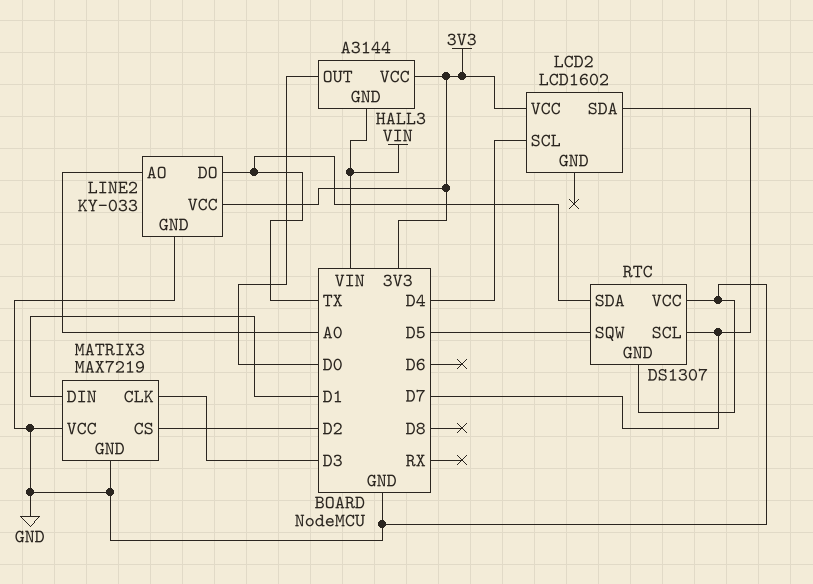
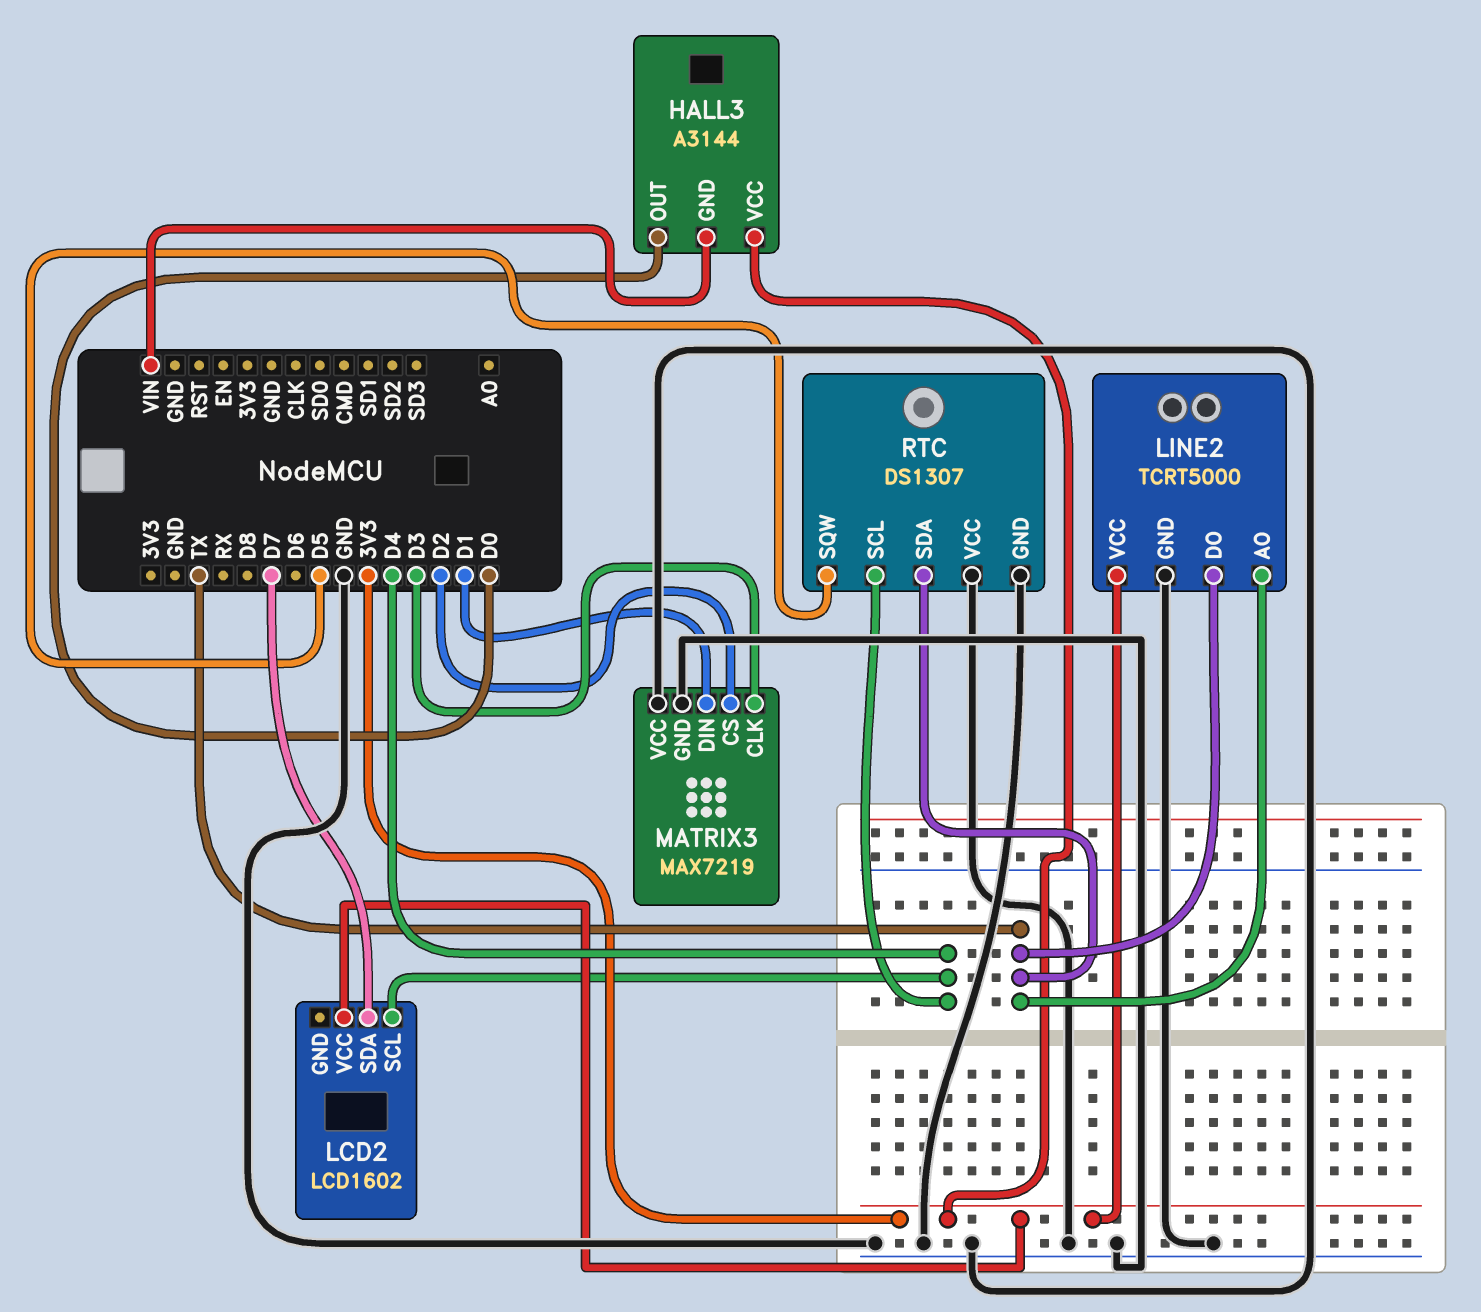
LINE2: KY-033 -> TCRT5000
LINE2 pin AO: A0 -> TX
RTC pin SCL: D7 -> D4

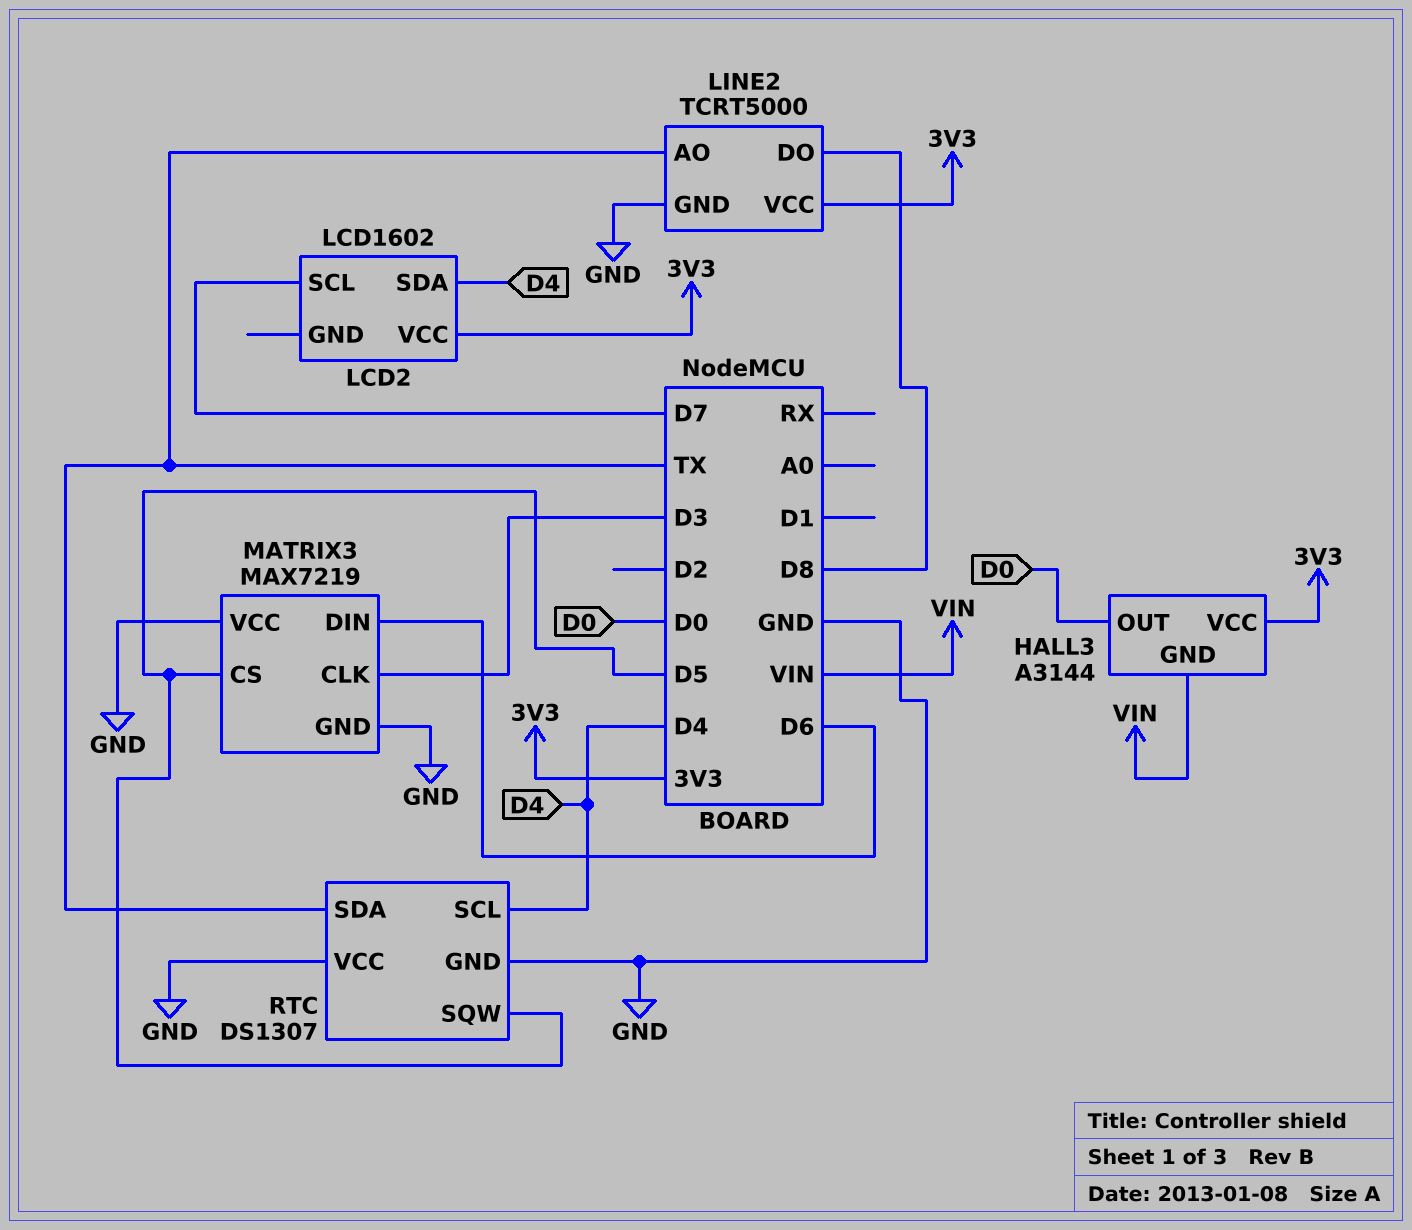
LCD2 pin SCL: D4 -> D7
LCD2 pin SDA: D7 -> D4
LINE2 pin DO: TX -> D8
MATRIX3 pin CS: D2 -> D5
MATRIX3 pin DIN: D1 -> D6

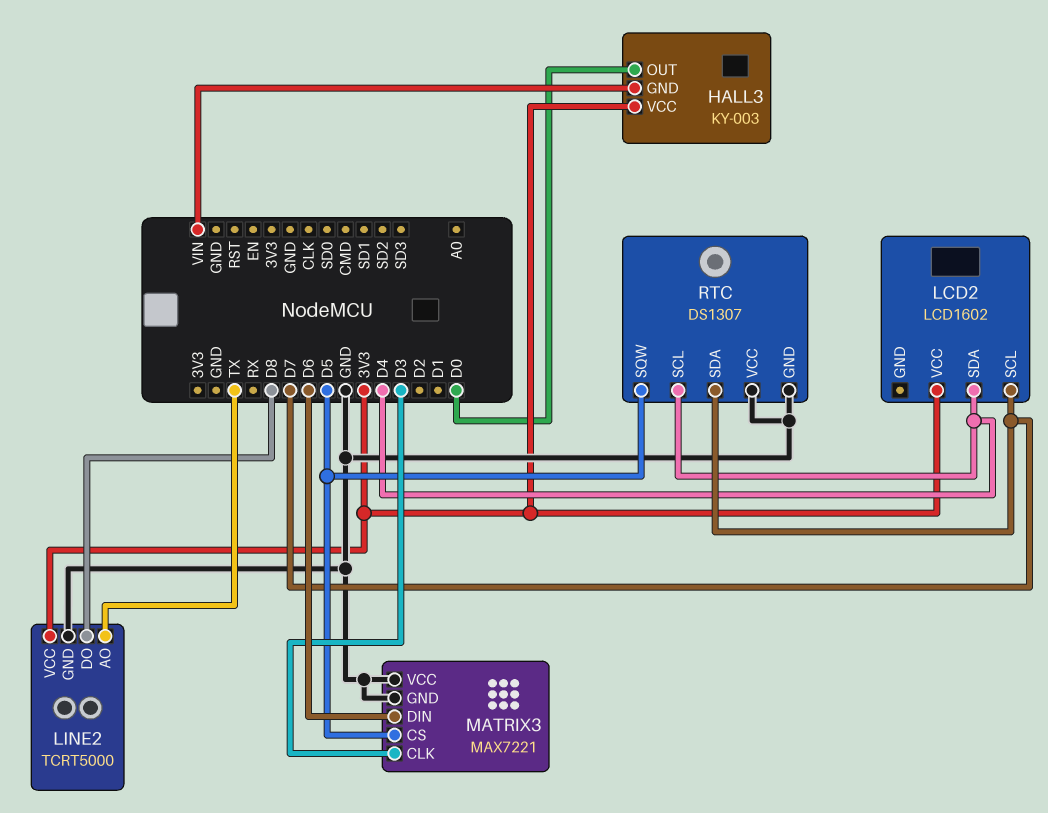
HALL3: A3144 -> KY-003
MATRIX3: MAX7219 -> MAX7221
RTC pin SDA: TX -> D7

